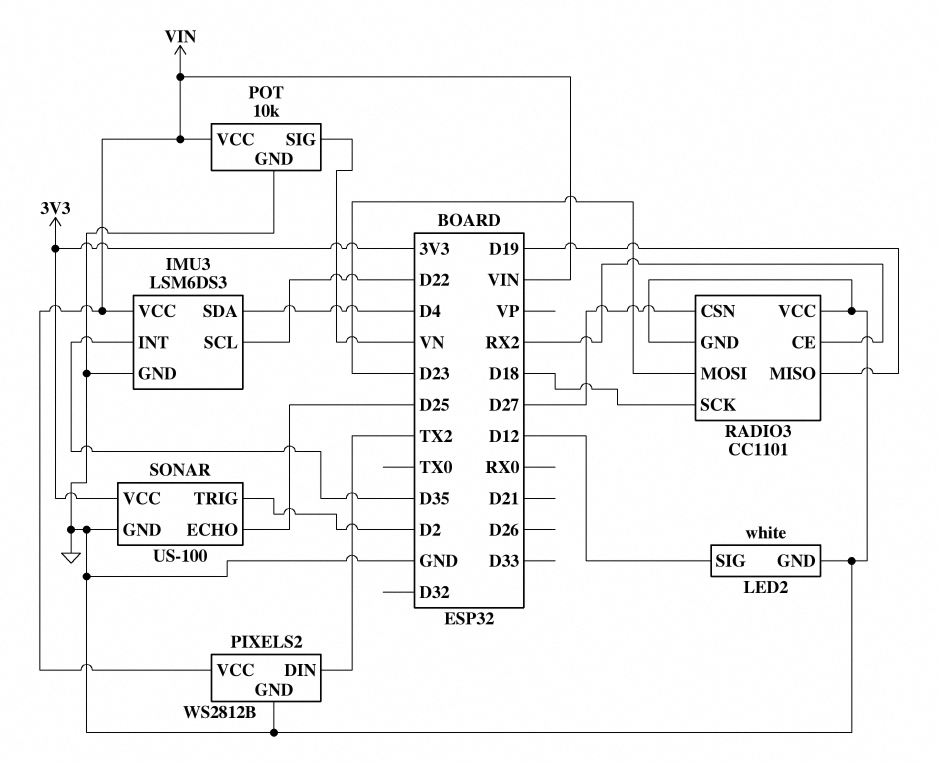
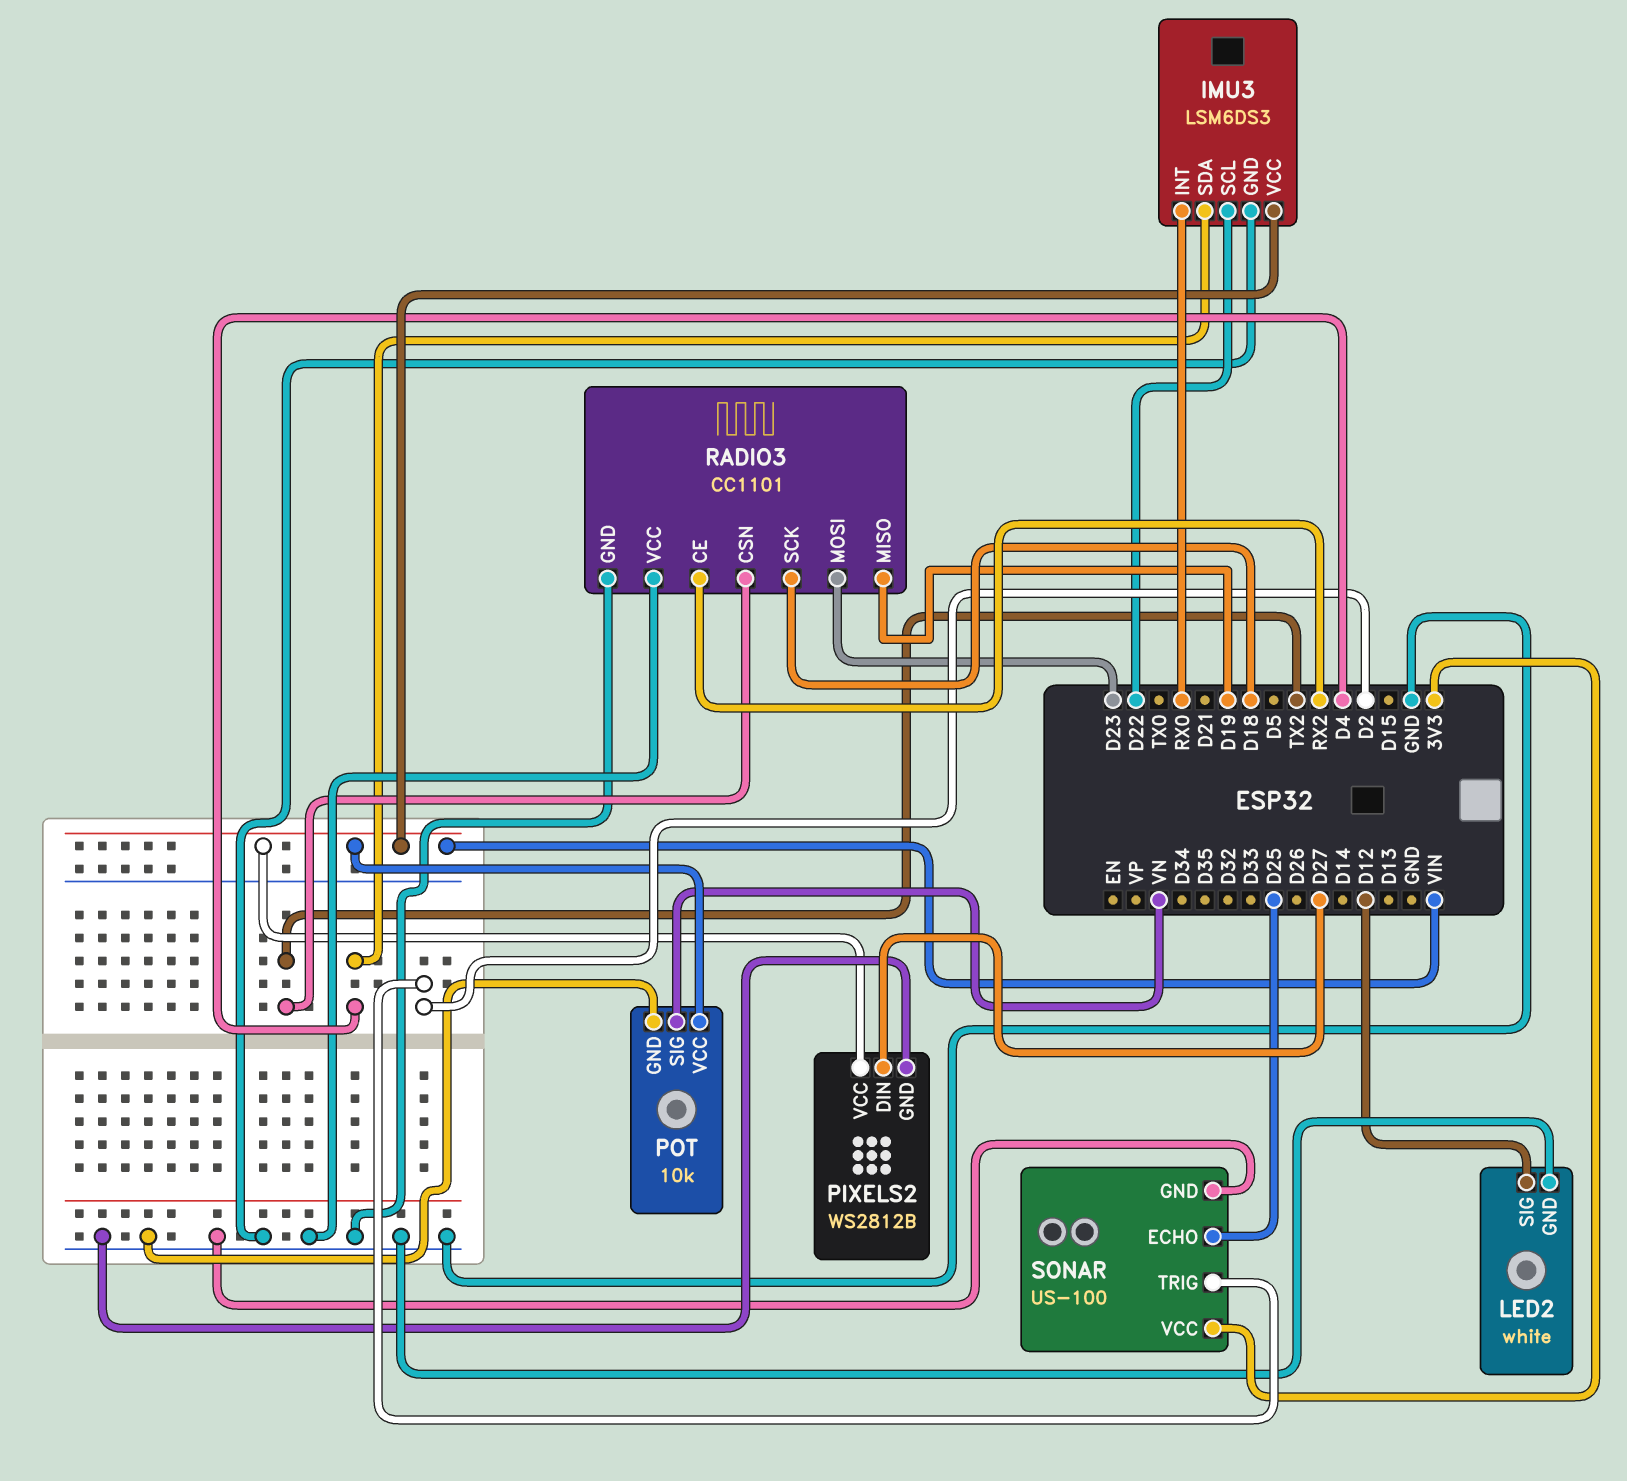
IMU3 pin INT: D35 -> RX0
PIXELS2 pin DIN: TX2 -> D27
RADIO3 pin CSN: D27 -> TX2

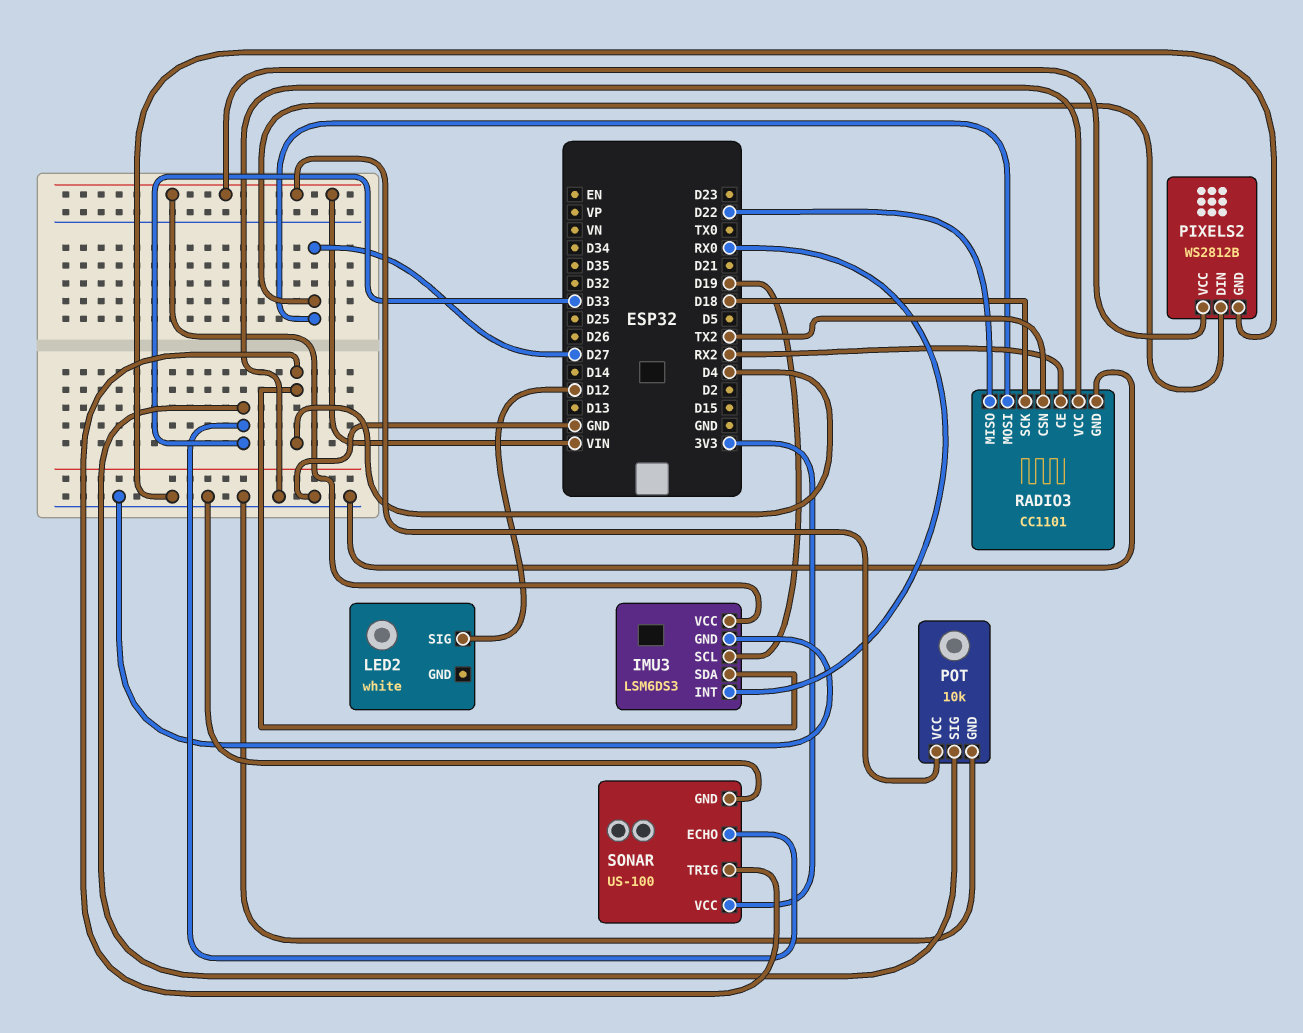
IMU3 pin SCL: D22 -> D19
LED2 pin GND: GND -> none
POT pin SIG: VN -> D33
RADIO3 pin MISO: D19 -> D22
RADIO3 pin MOSI: D23 -> D27
SONAR pin ECHO: D25 -> D33
SONAR pin TRIG: D2 -> D4

